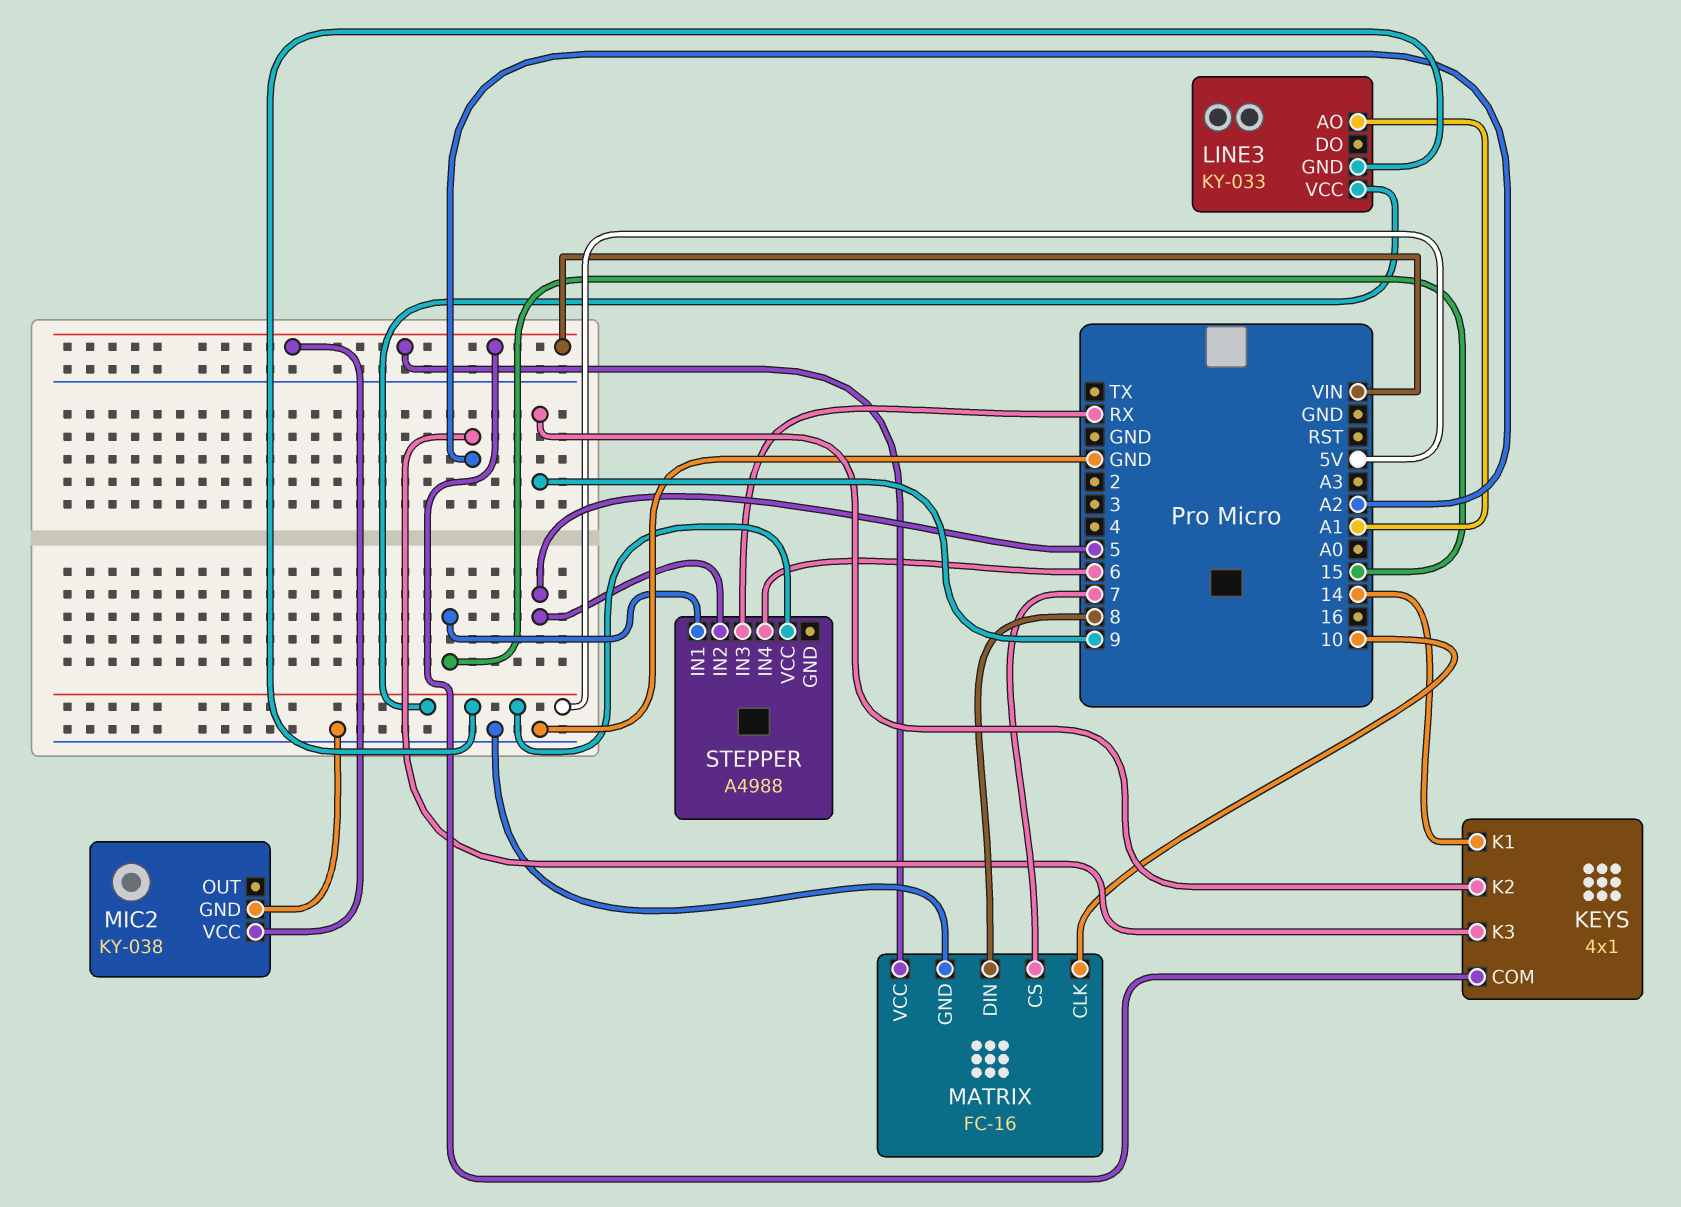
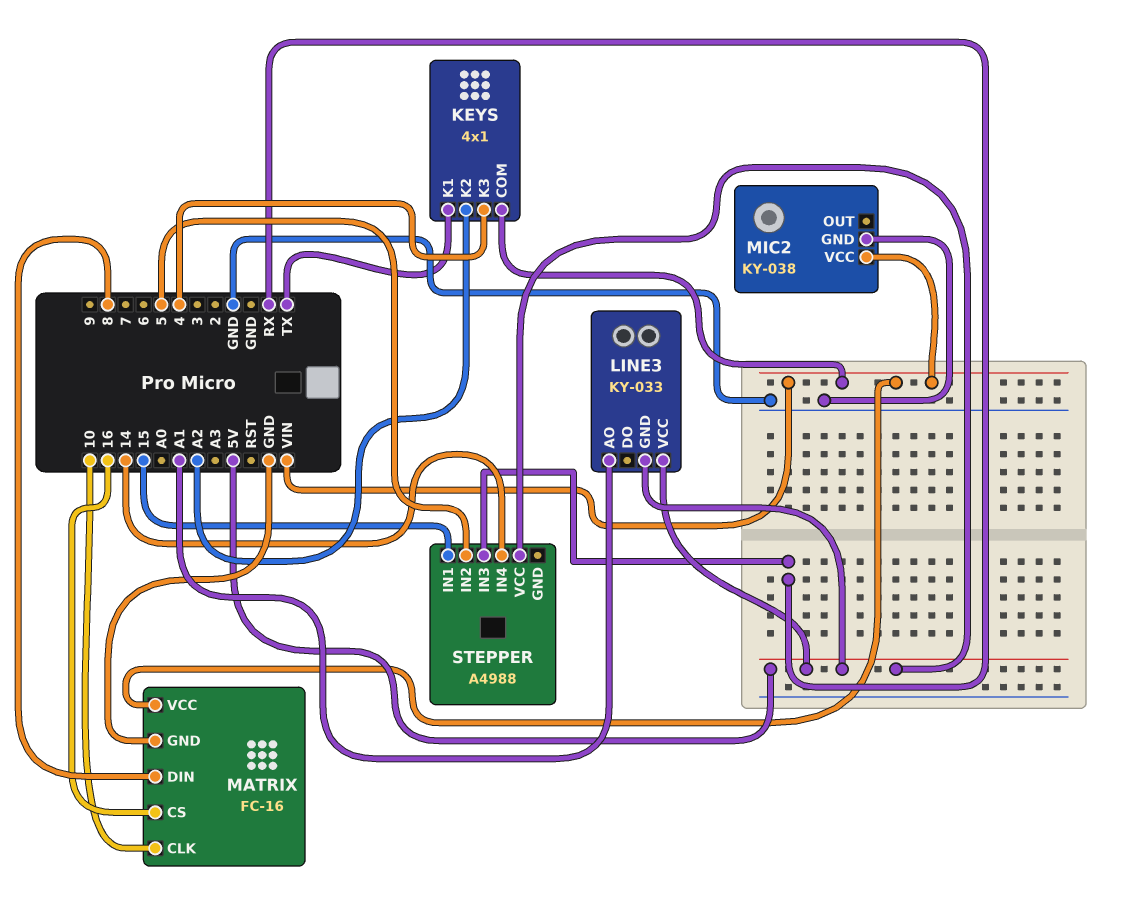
KEYS pin K1: 14 -> TX
KEYS pin K2: 9 -> A2
KEYS pin K3: A2 -> 4
MATRIX pin CS: 7 -> 16
STEPPER pin IN4: 6 -> 14

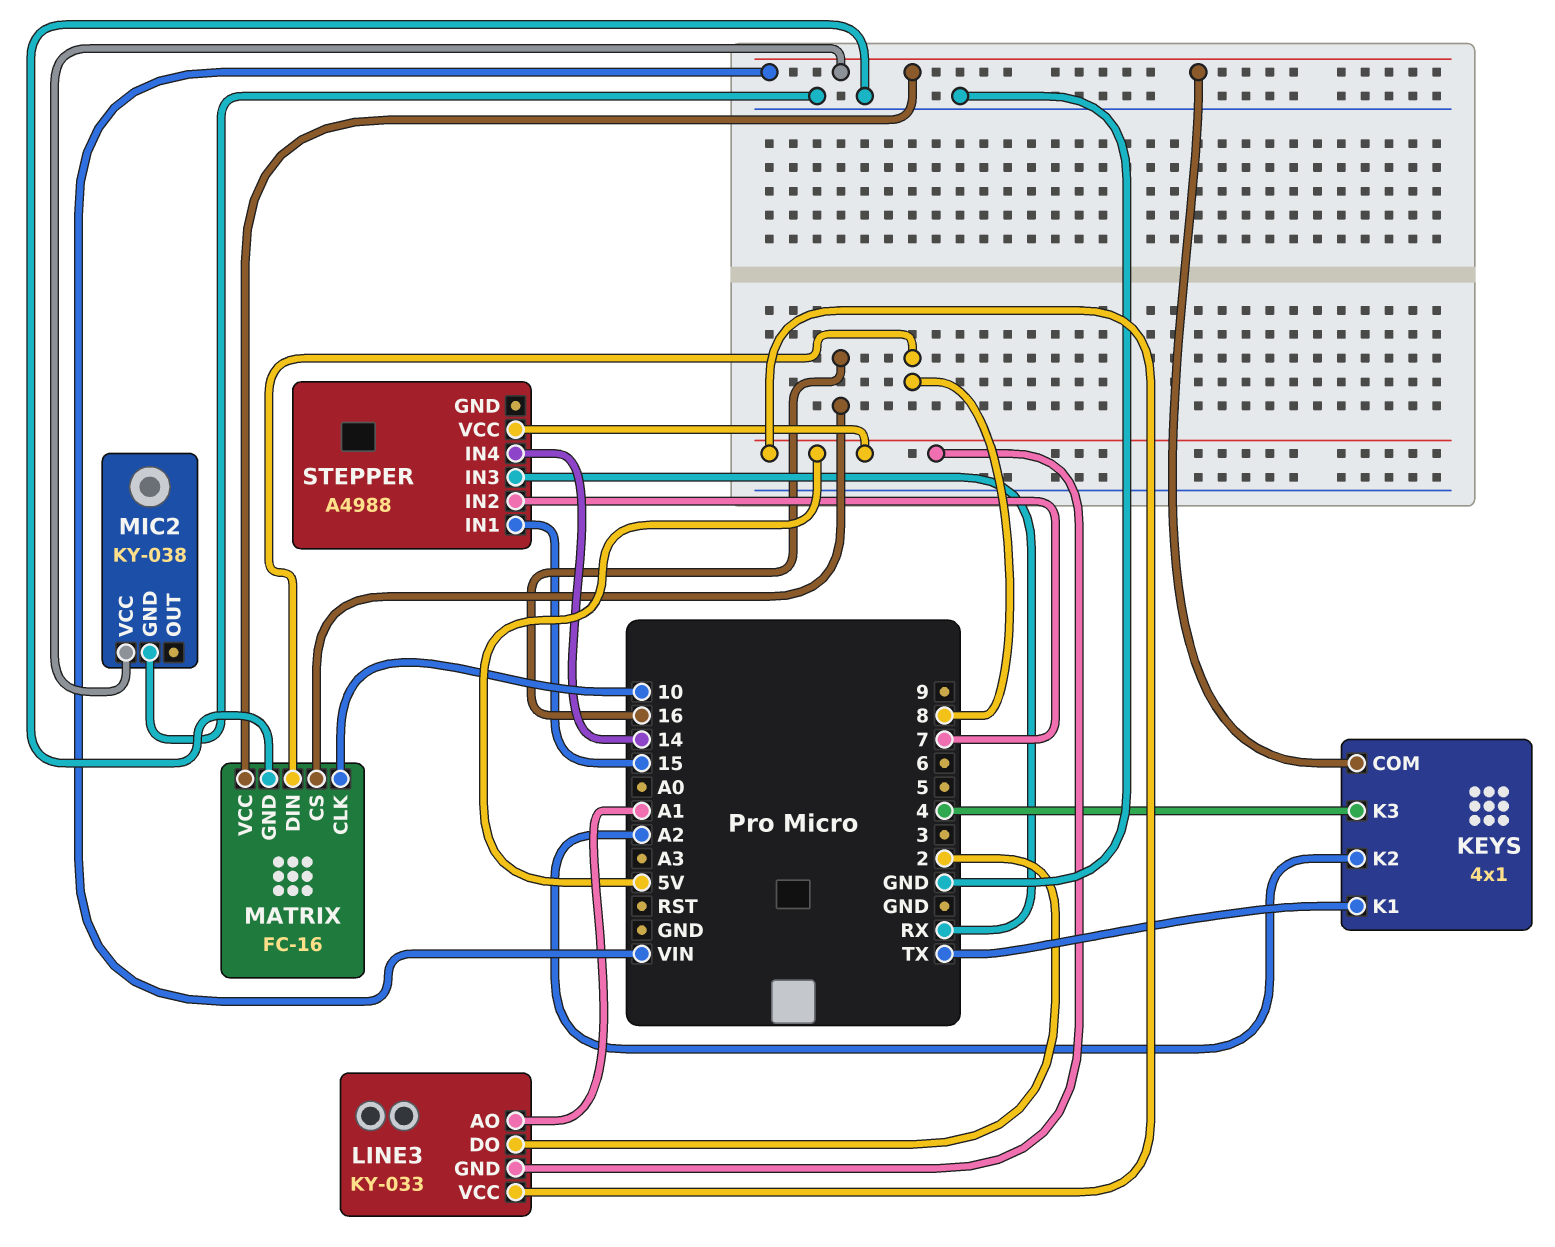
LINE3 pin DO: none -> 2
STEPPER pin IN2: 5 -> 7

